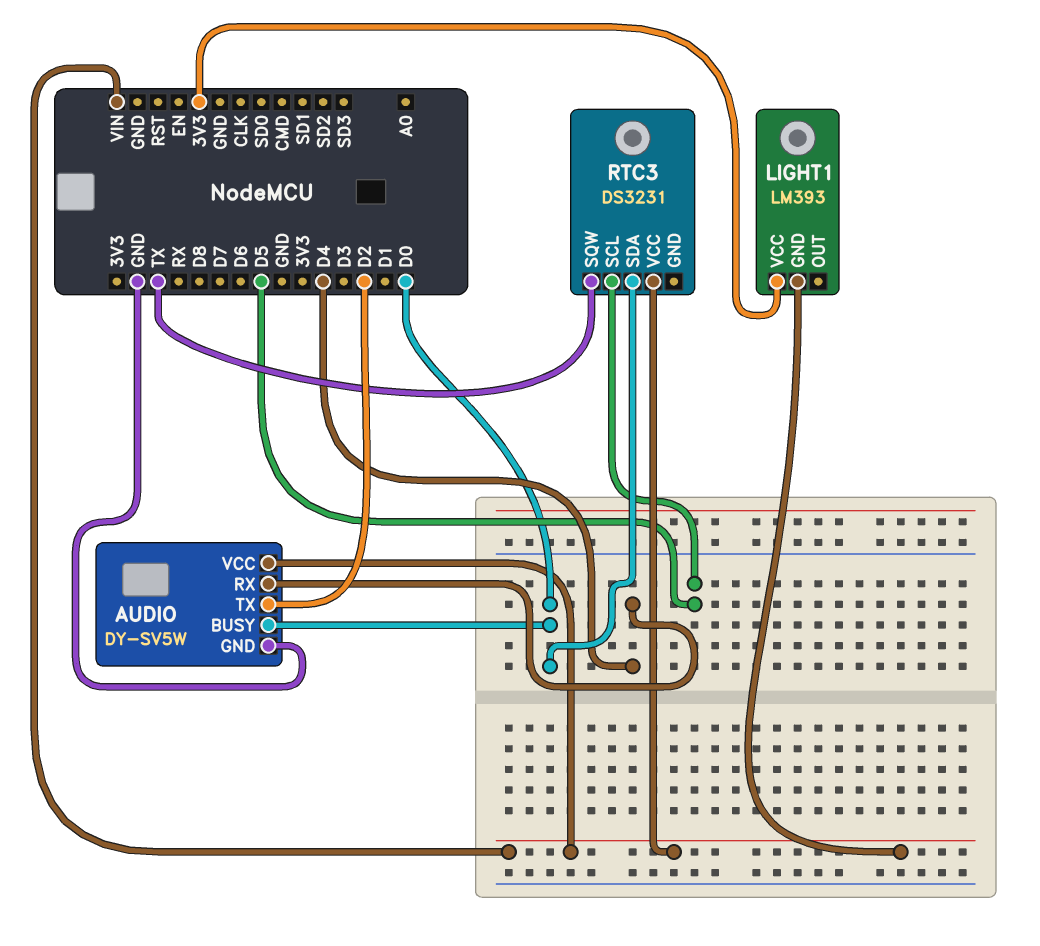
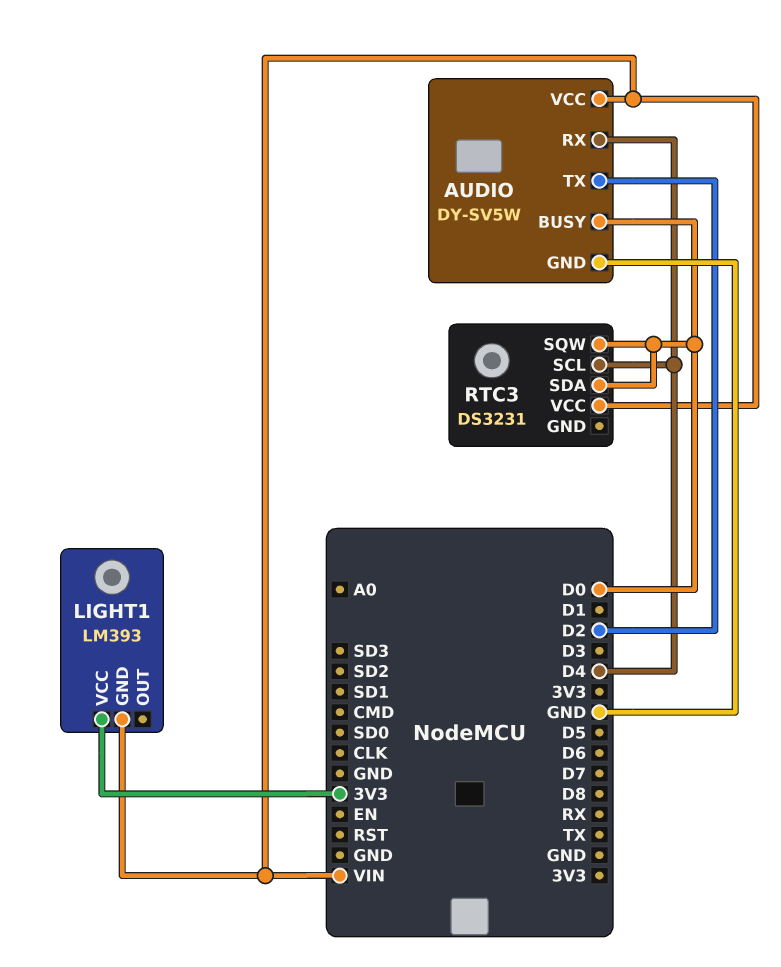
RTC3 pin SCL: D5 -> D4
RTC3 pin SQW: TX -> D0

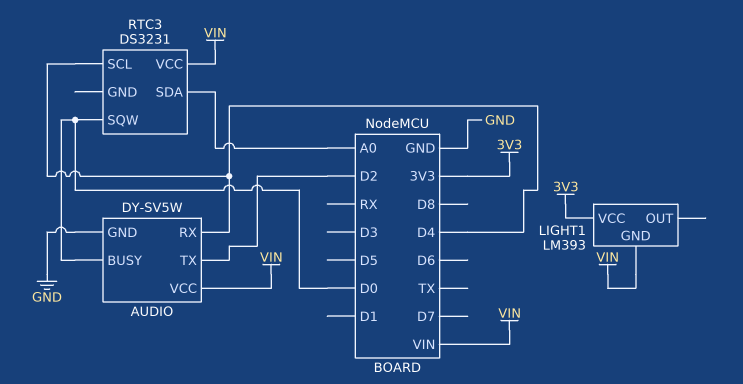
RTC3 pin SDA: D0 -> A0

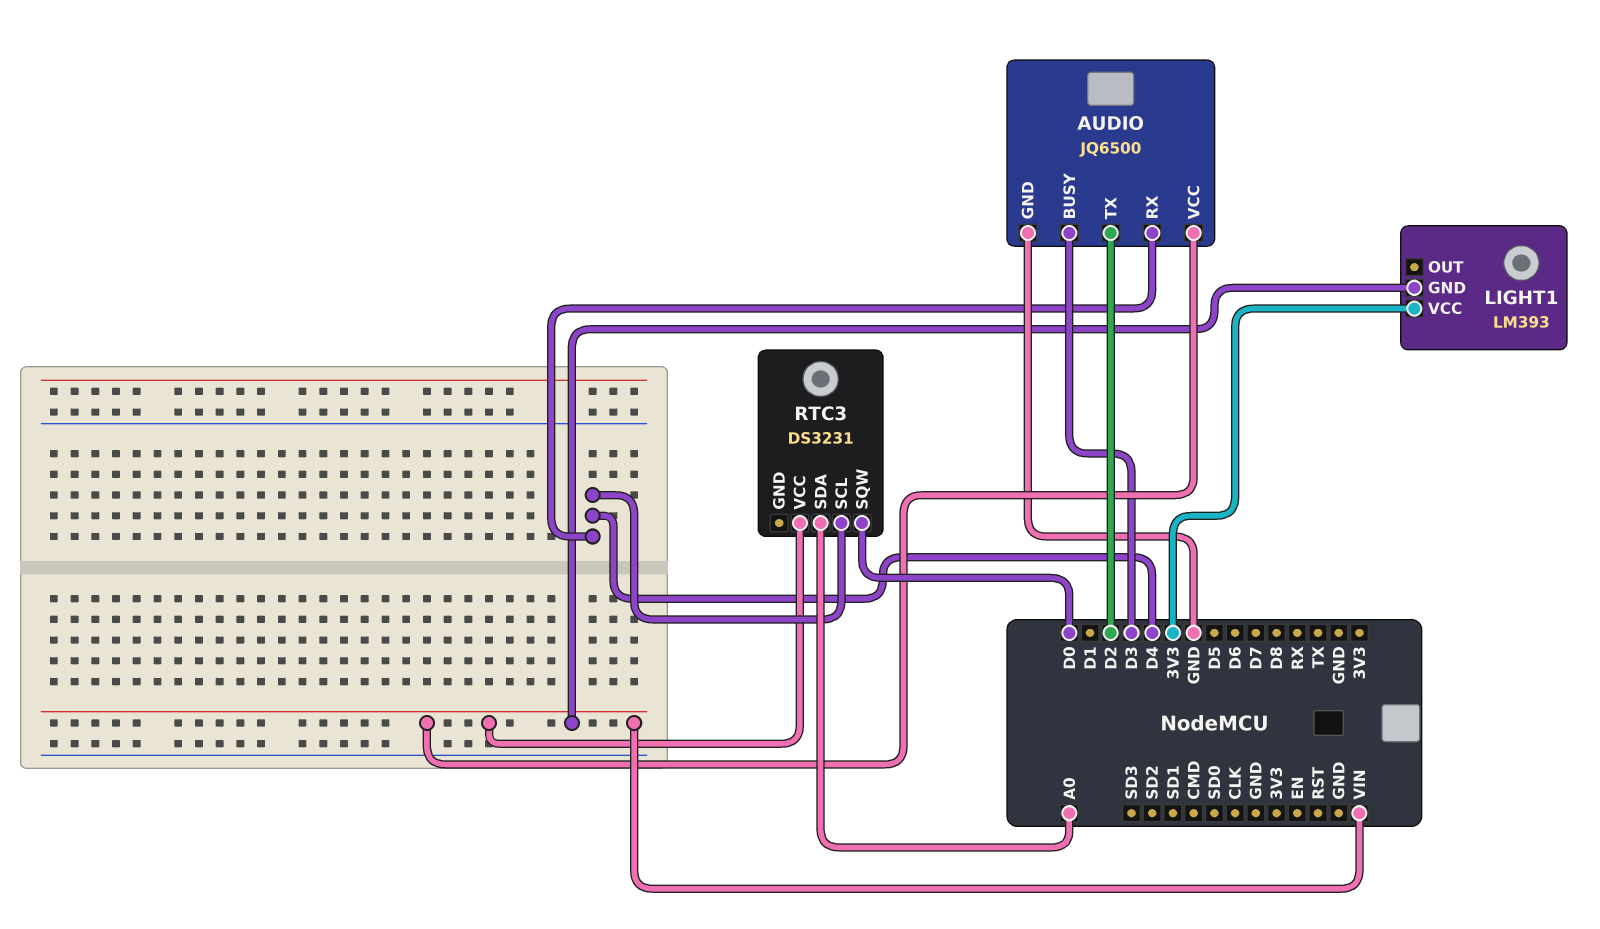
AUDIO: DY-SV5W -> JQ6500
AUDIO pin BUSY: D0 -> D3

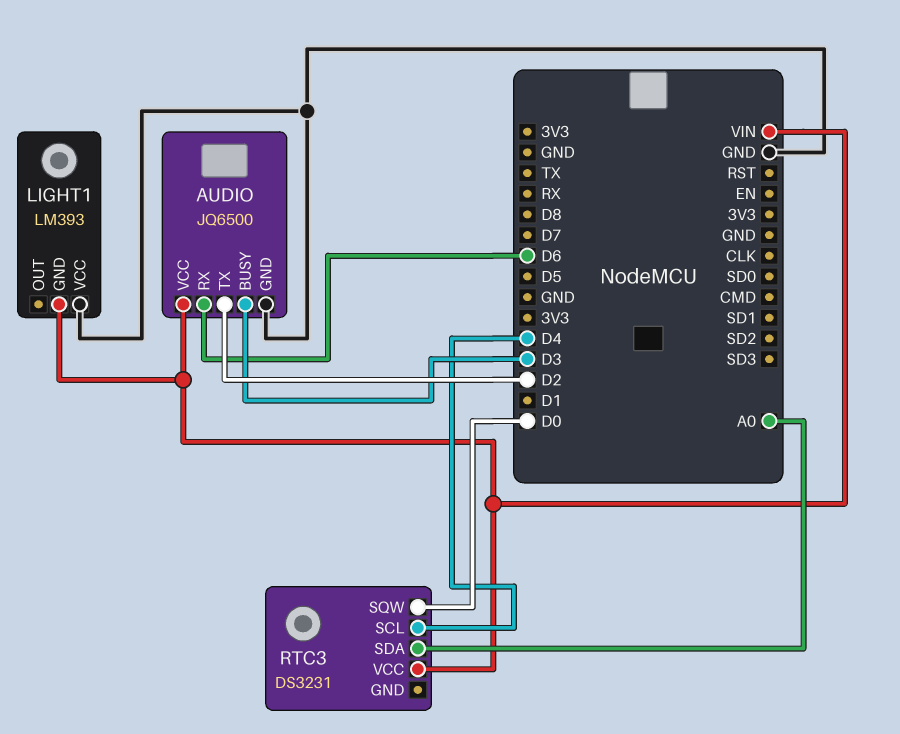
AUDIO pin RX: D4 -> D6
LIGHT1 pin VCC: 3V3 -> GND

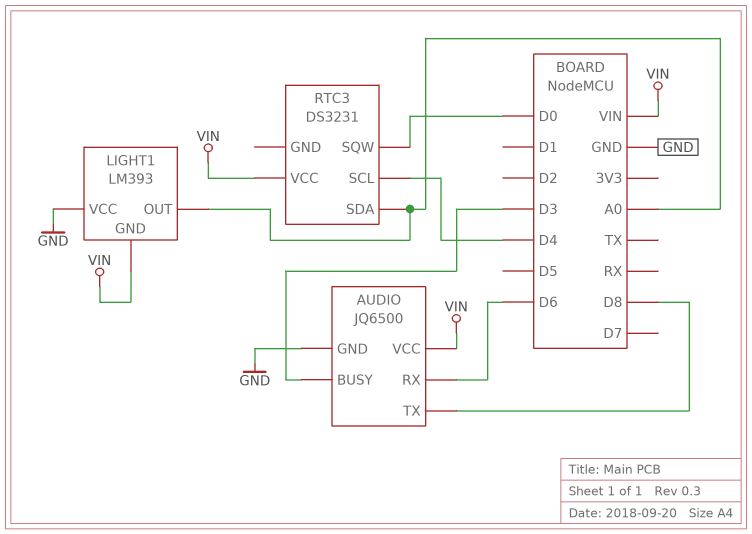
AUDIO pin TX: D2 -> D8
LIGHT1 pin OUT: none -> A0

